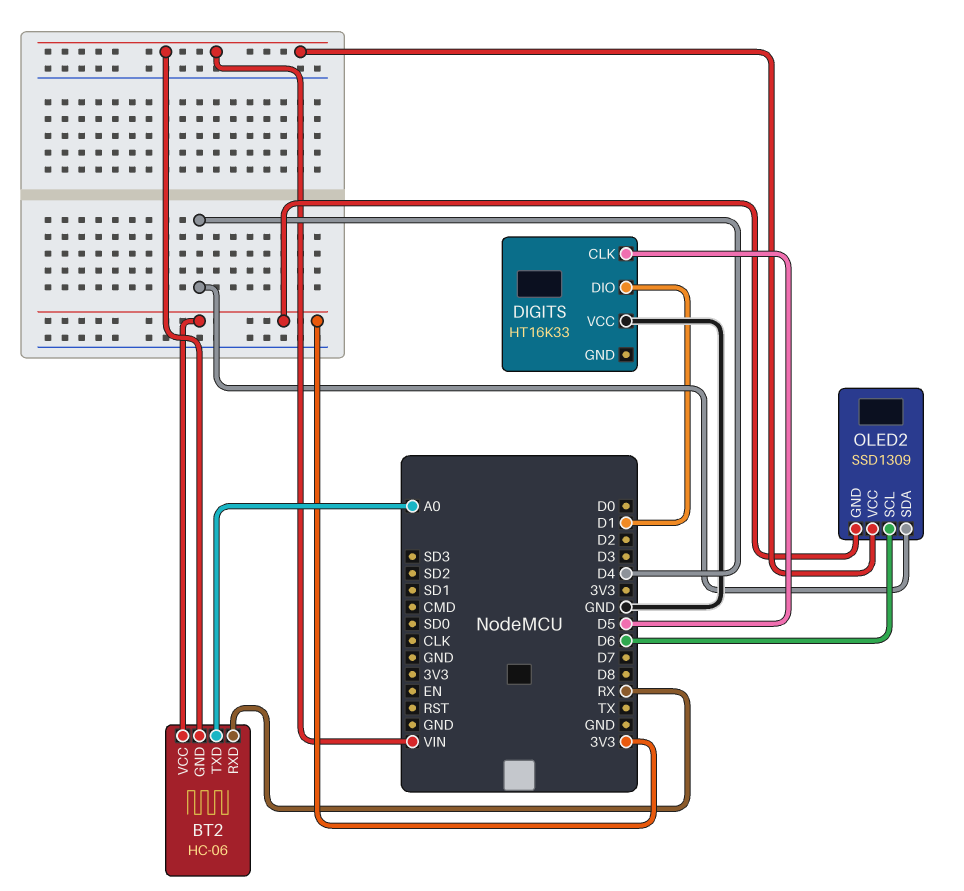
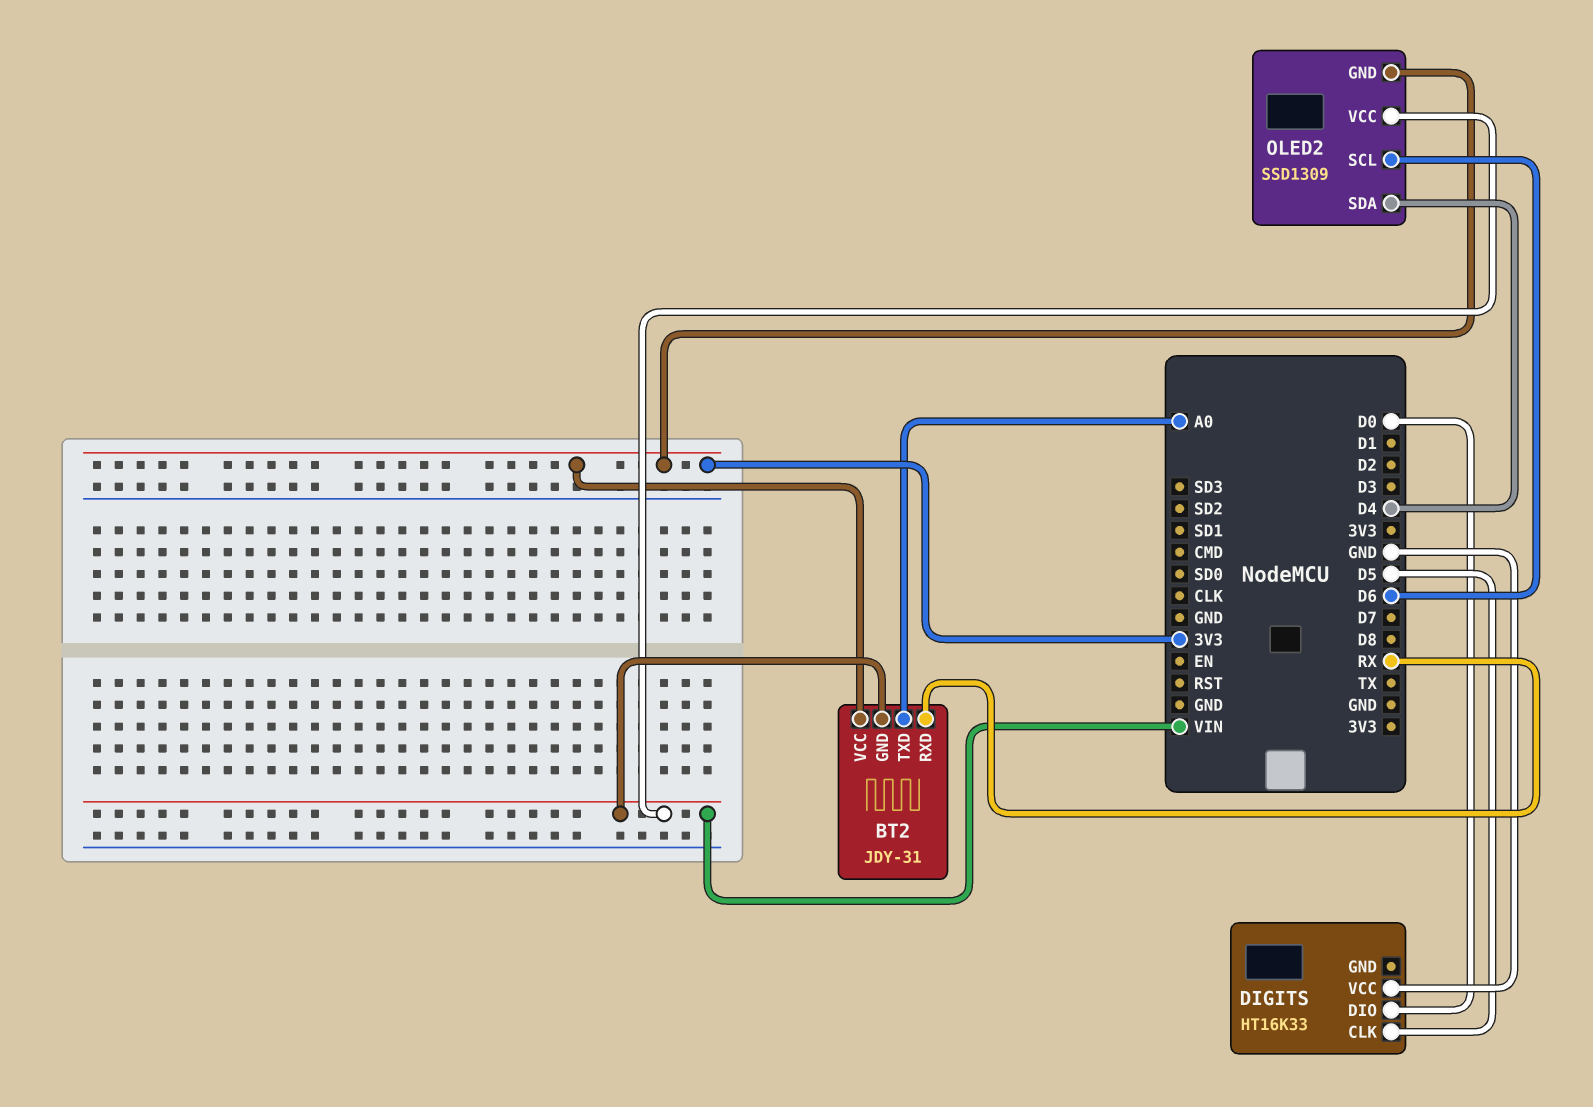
BT2: HC-06 -> JDY-31
DIGITS pin DIO: D1 -> D0

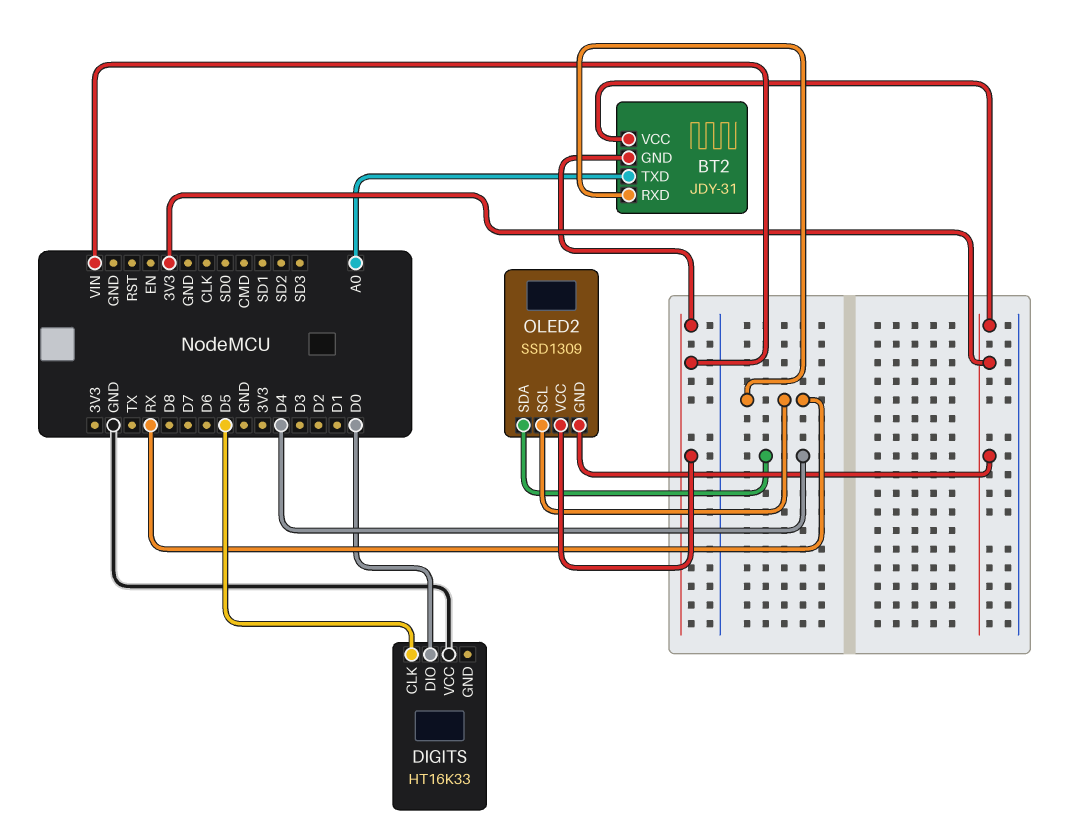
OLED2 pin SCL: D6 -> RX

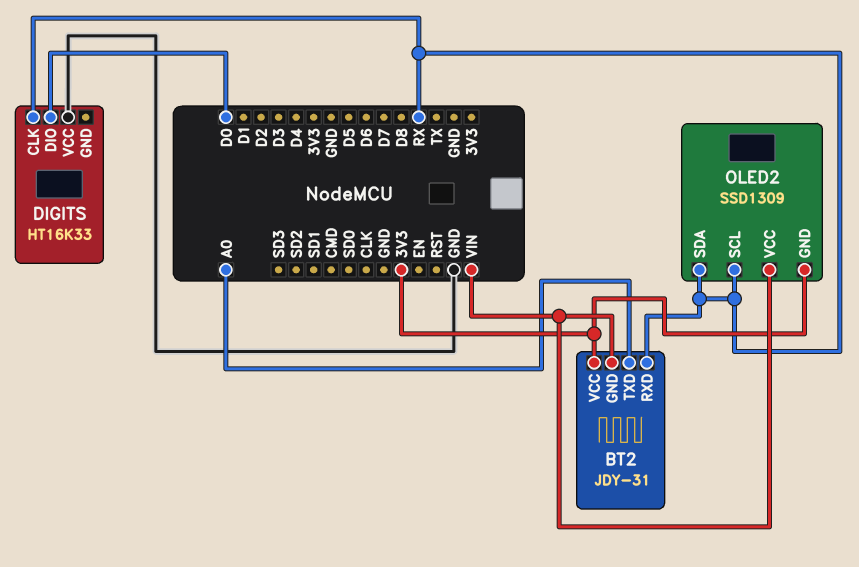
DIGITS pin CLK: D5 -> RX
OLED2 pin SDA: D4 -> RX

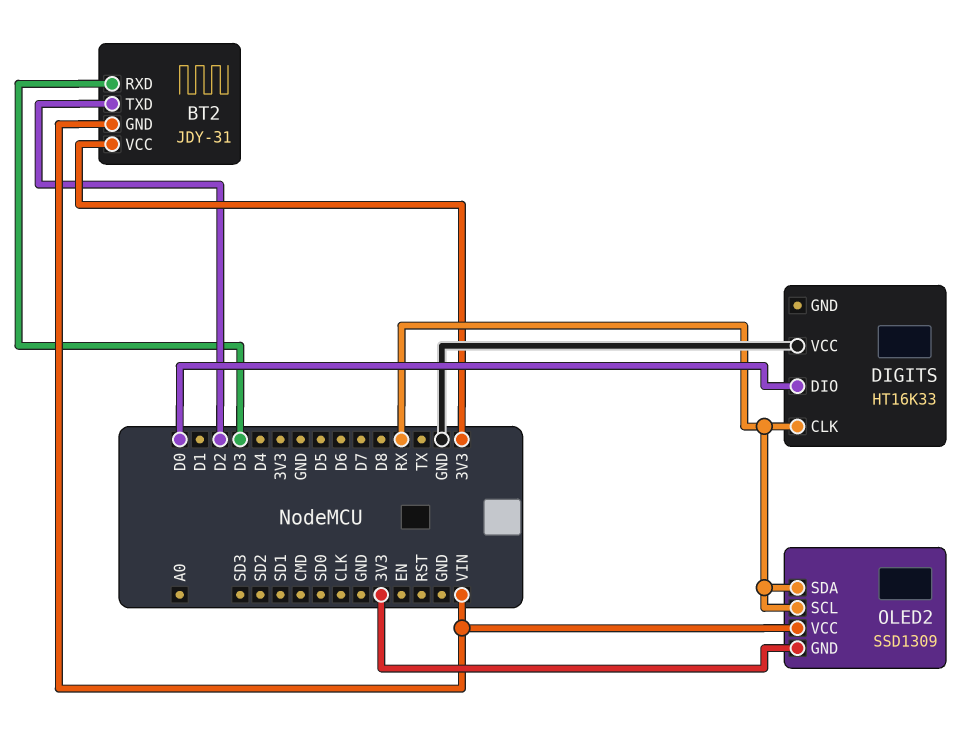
BT2 pin RXD: RX -> D3
BT2 pin TXD: A0 -> D2

